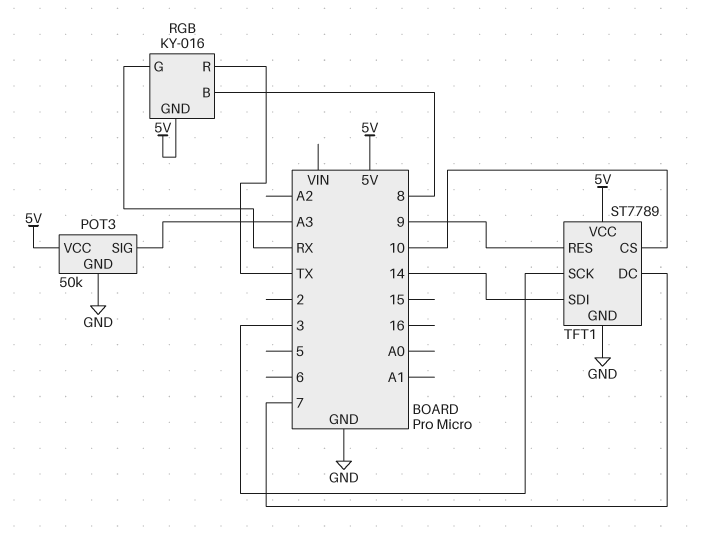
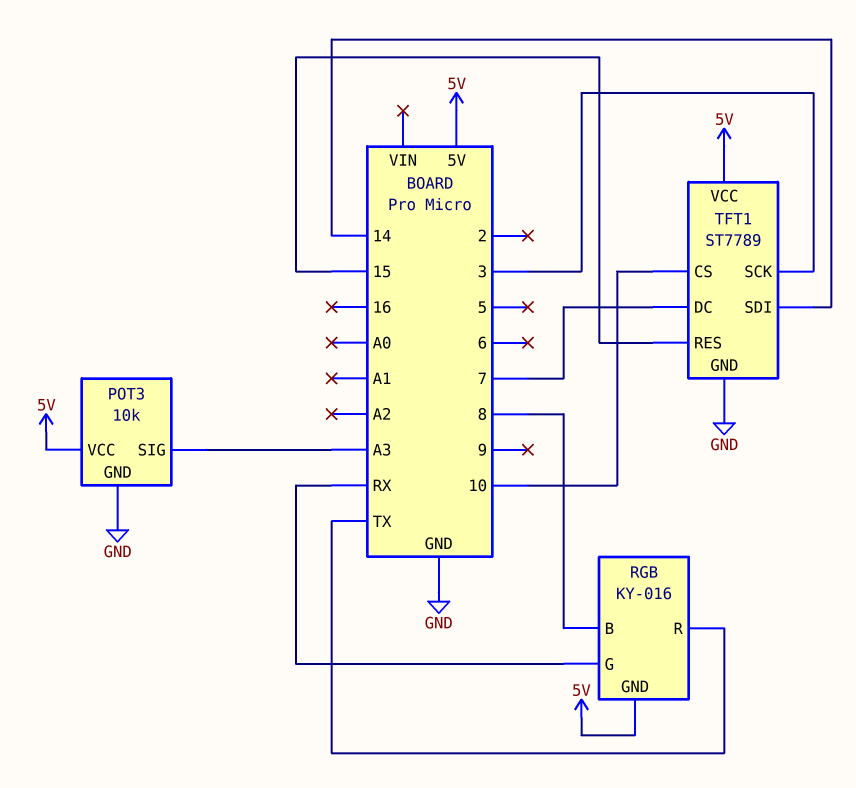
POT3: 50k -> 10k
TFT1 pin RES: 9 -> 15

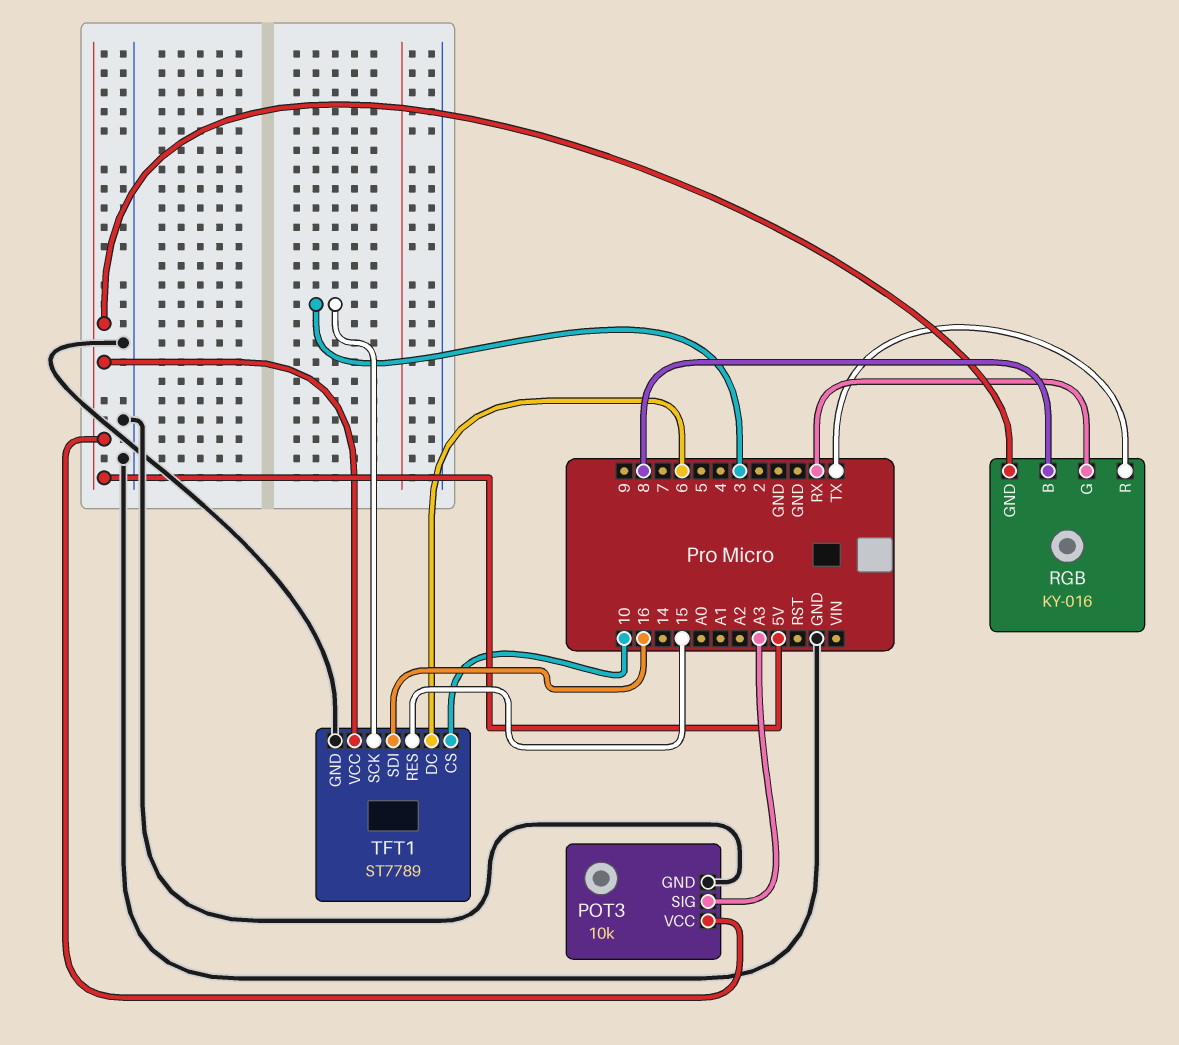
TFT1 pin DC: 7 -> 6
TFT1 pin SDI: 14 -> 16

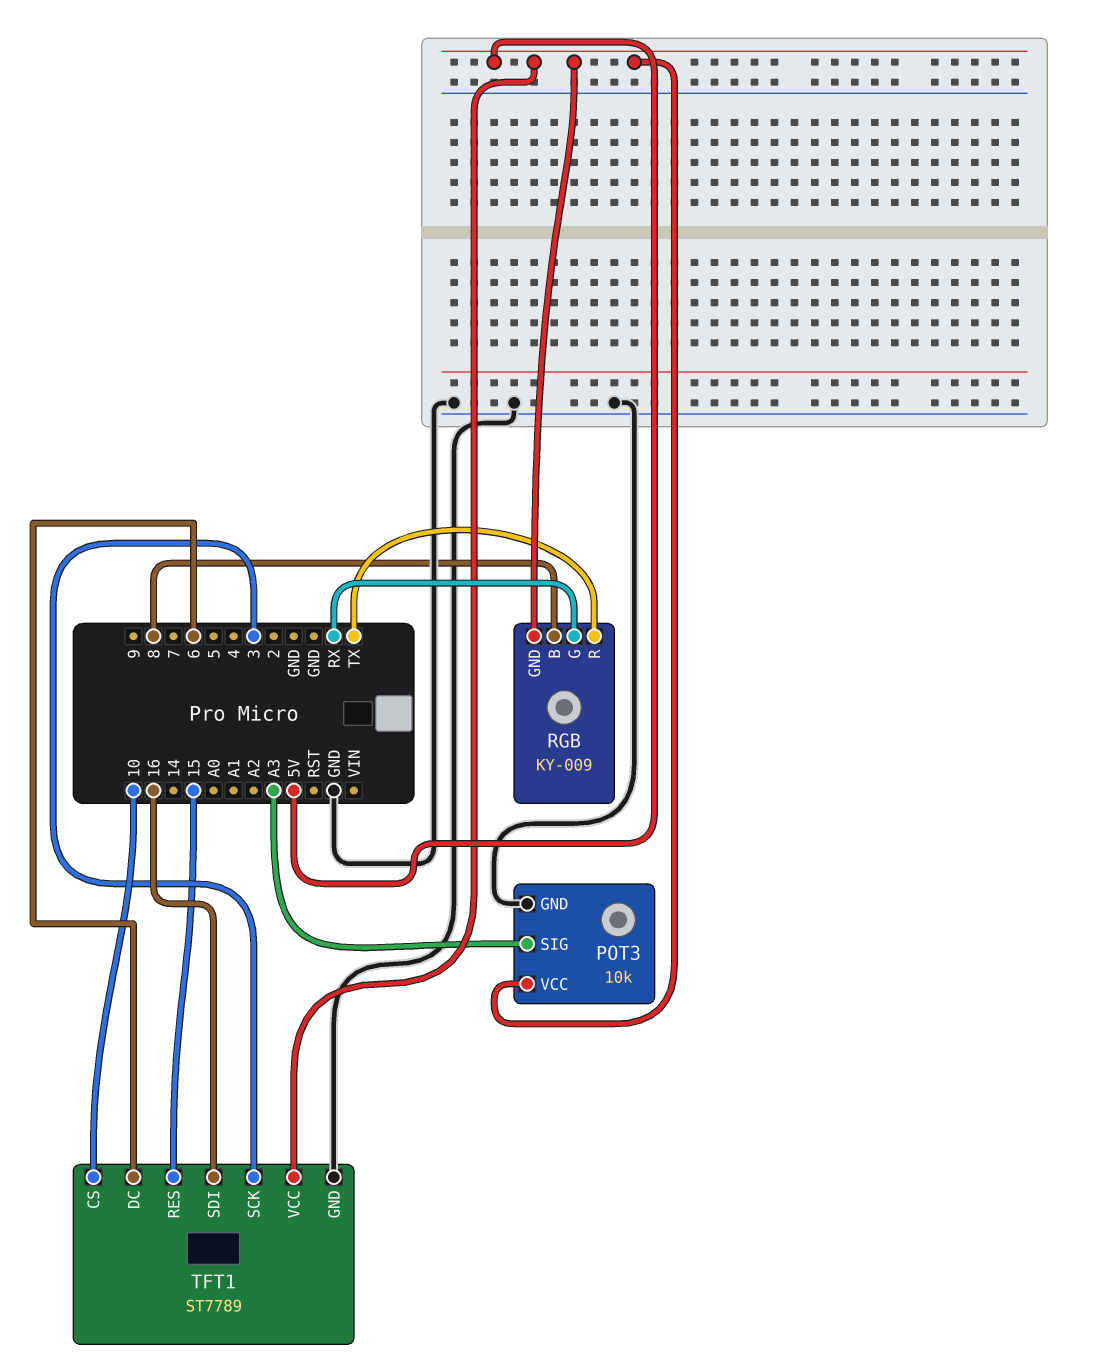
RGB: KY-016 -> KY-009

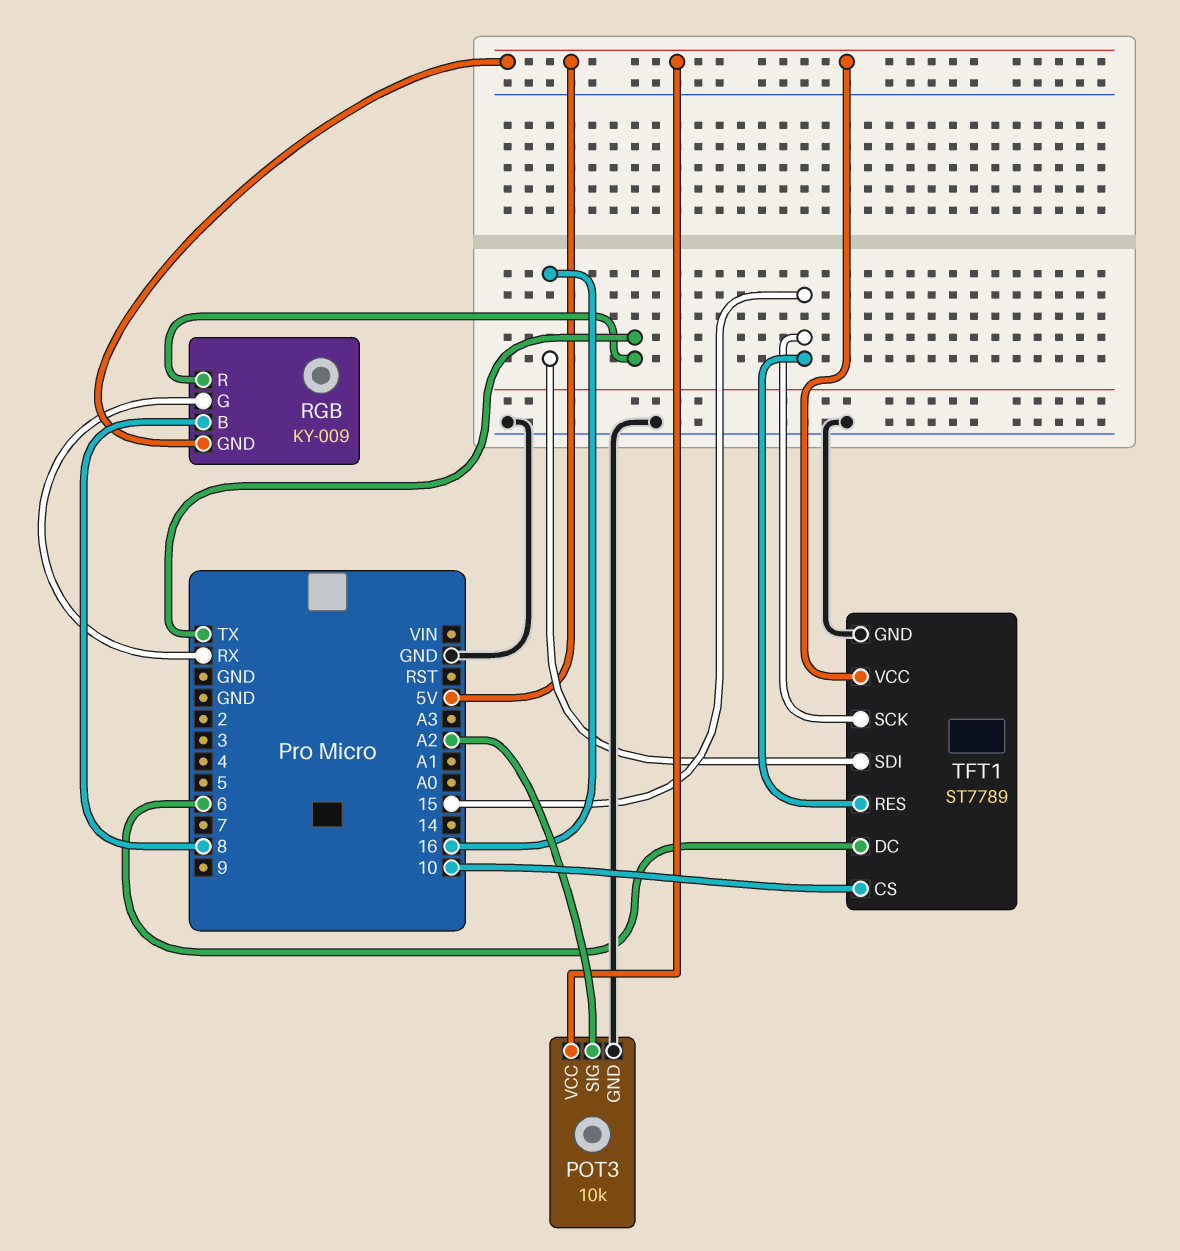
POT3 pin SIG: A3 -> A2
TFT1 pin SCK: 3 -> 15

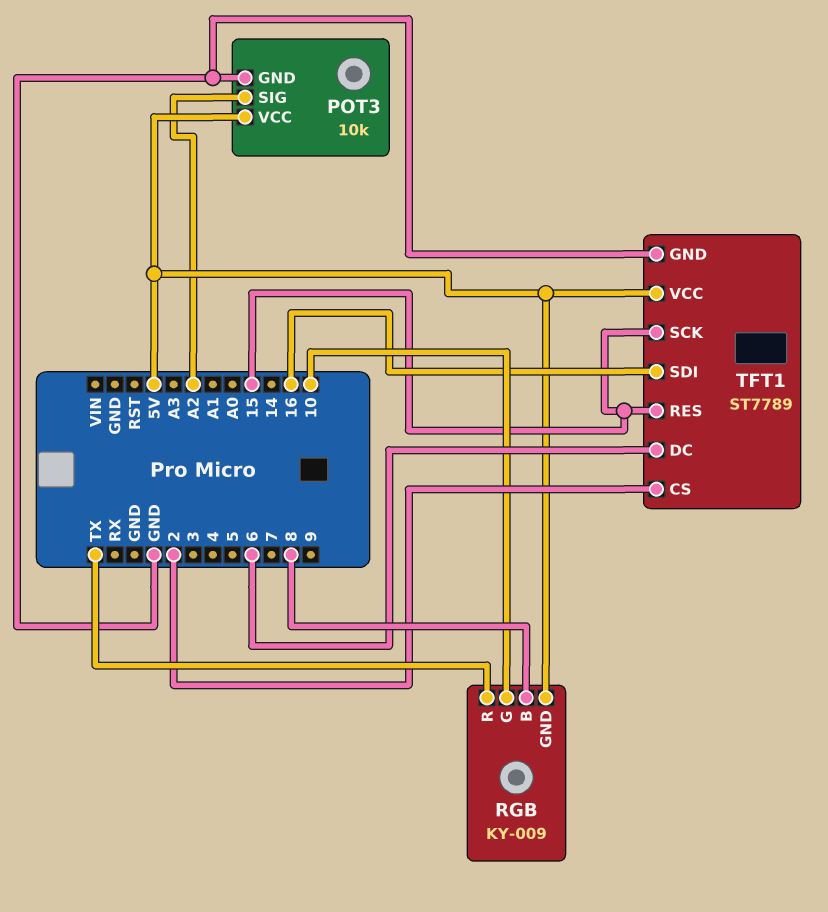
RGB pin G: RX -> 10
TFT1 pin CS: 10 -> 2

